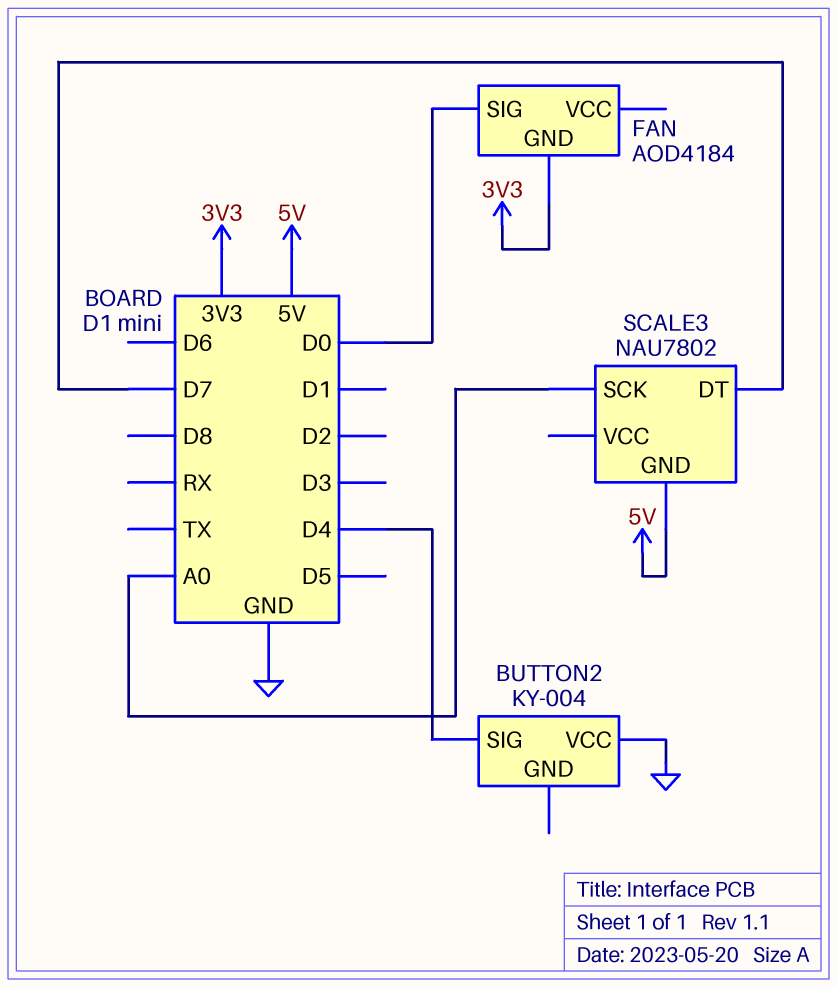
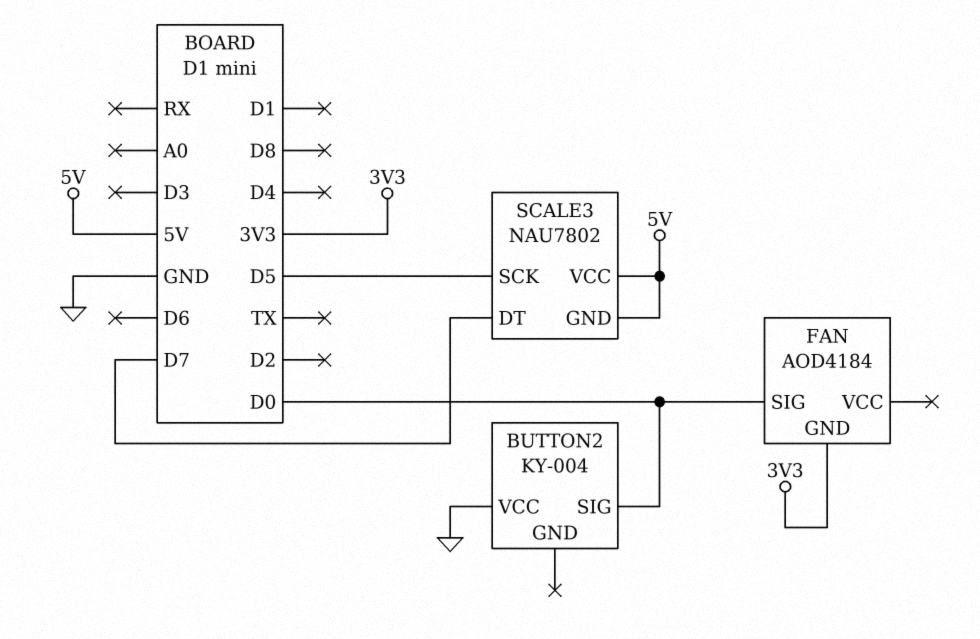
BUTTON2 pin SIG: D4 -> D0
SCALE3 pin SCK: A0 -> D5
SCALE3 pin VCC: none -> 5V

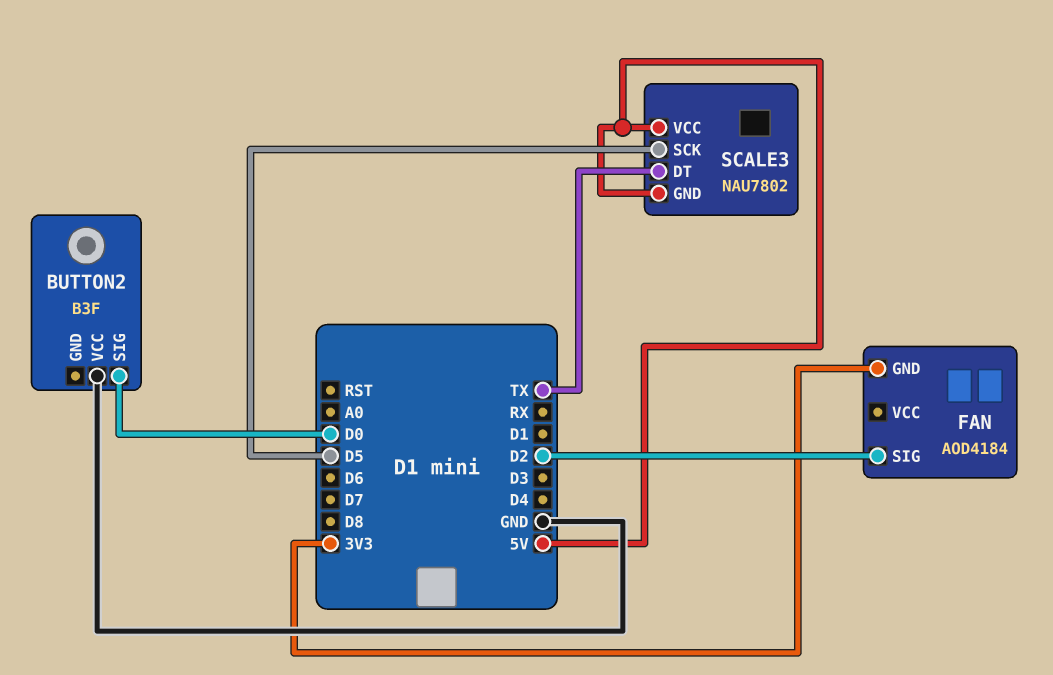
BUTTON2: KY-004 -> B3F
FAN pin SIG: D0 -> D2
SCALE3 pin DT: D7 -> TX

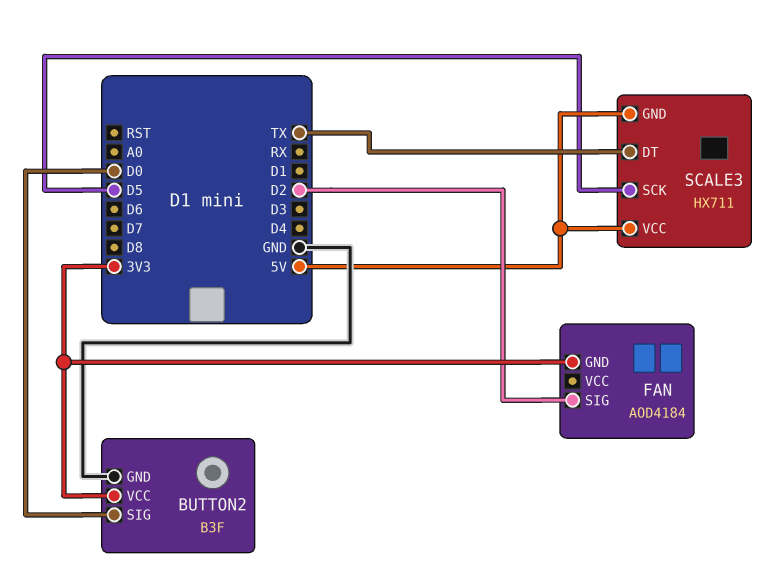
BUTTON2 pin GND: none -> GND
BUTTON2 pin VCC: GND -> 3V3
SCALE3: NAU7802 -> HX711

